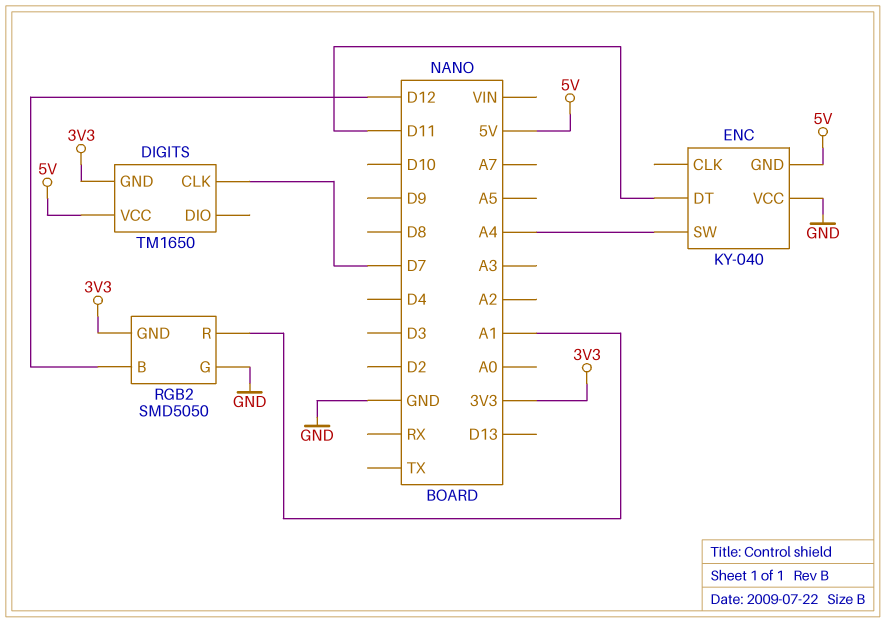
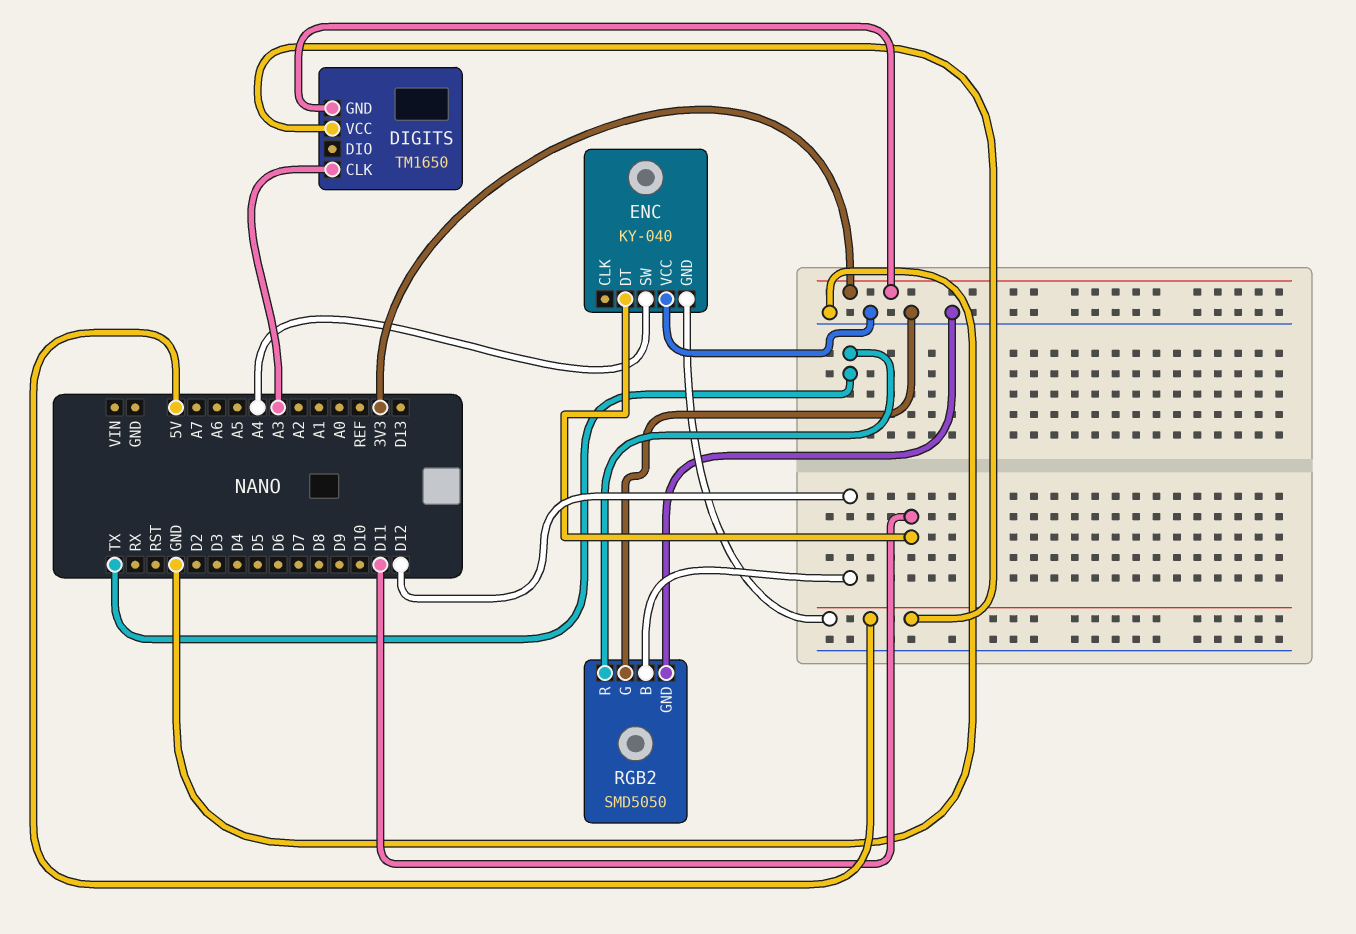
DIGITS pin CLK: D7 -> A3
RGB2 pin GND: 3V3 -> GND
RGB2 pin R: A1 -> TX

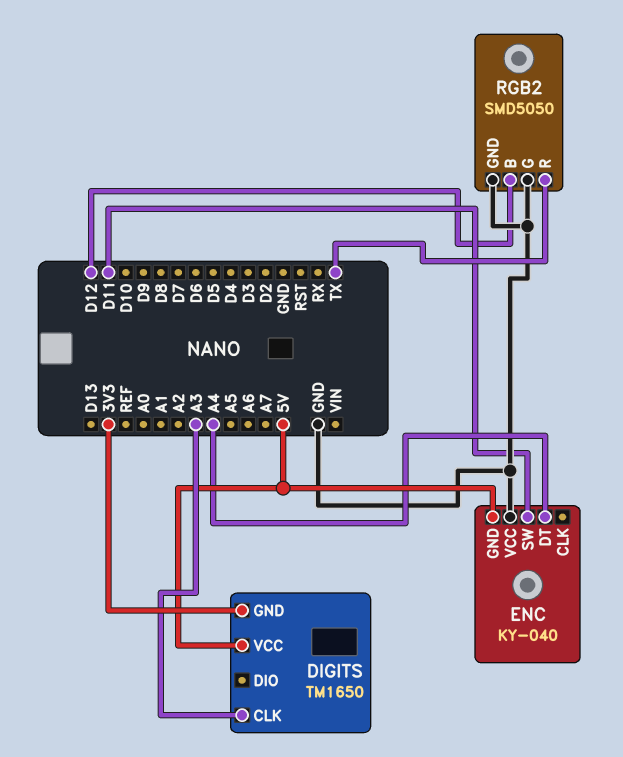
ENC pin DT: D11 -> A4
ENC pin SW: A4 -> D11

